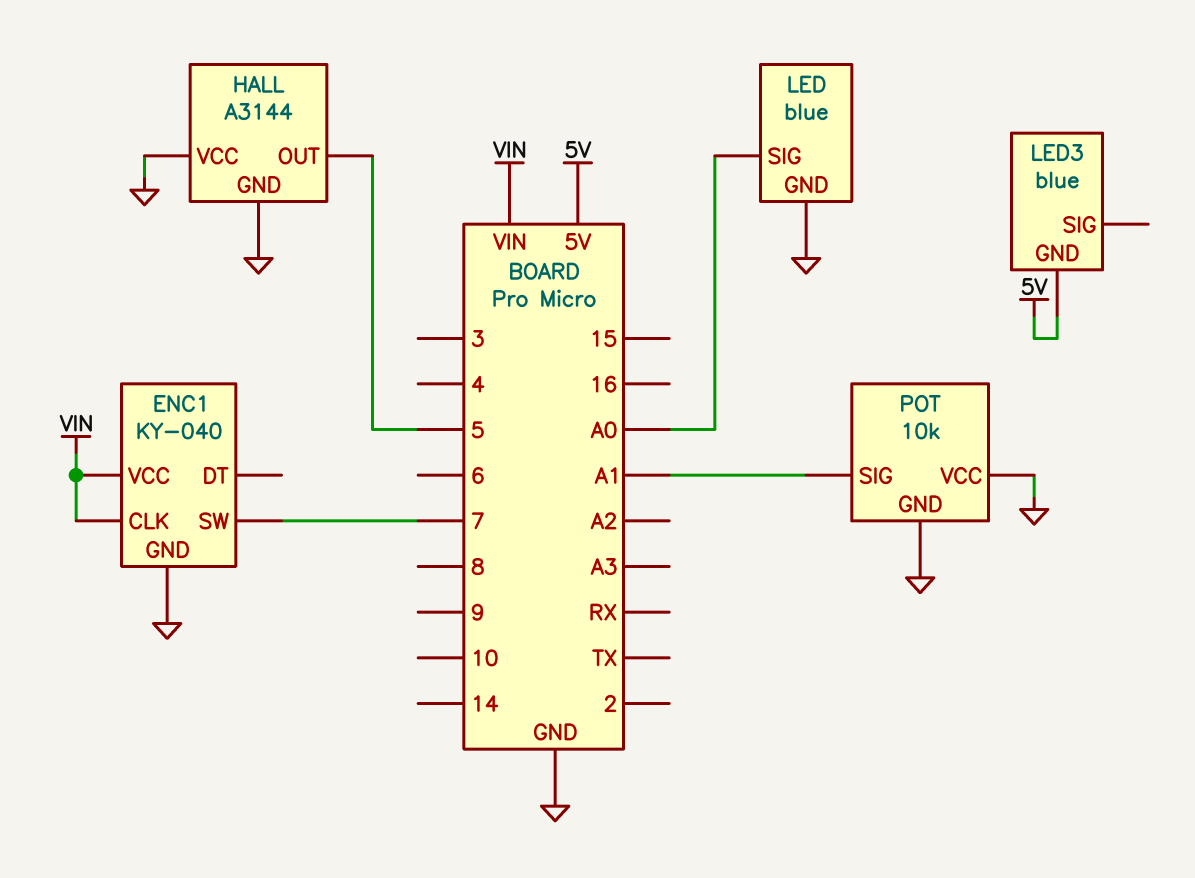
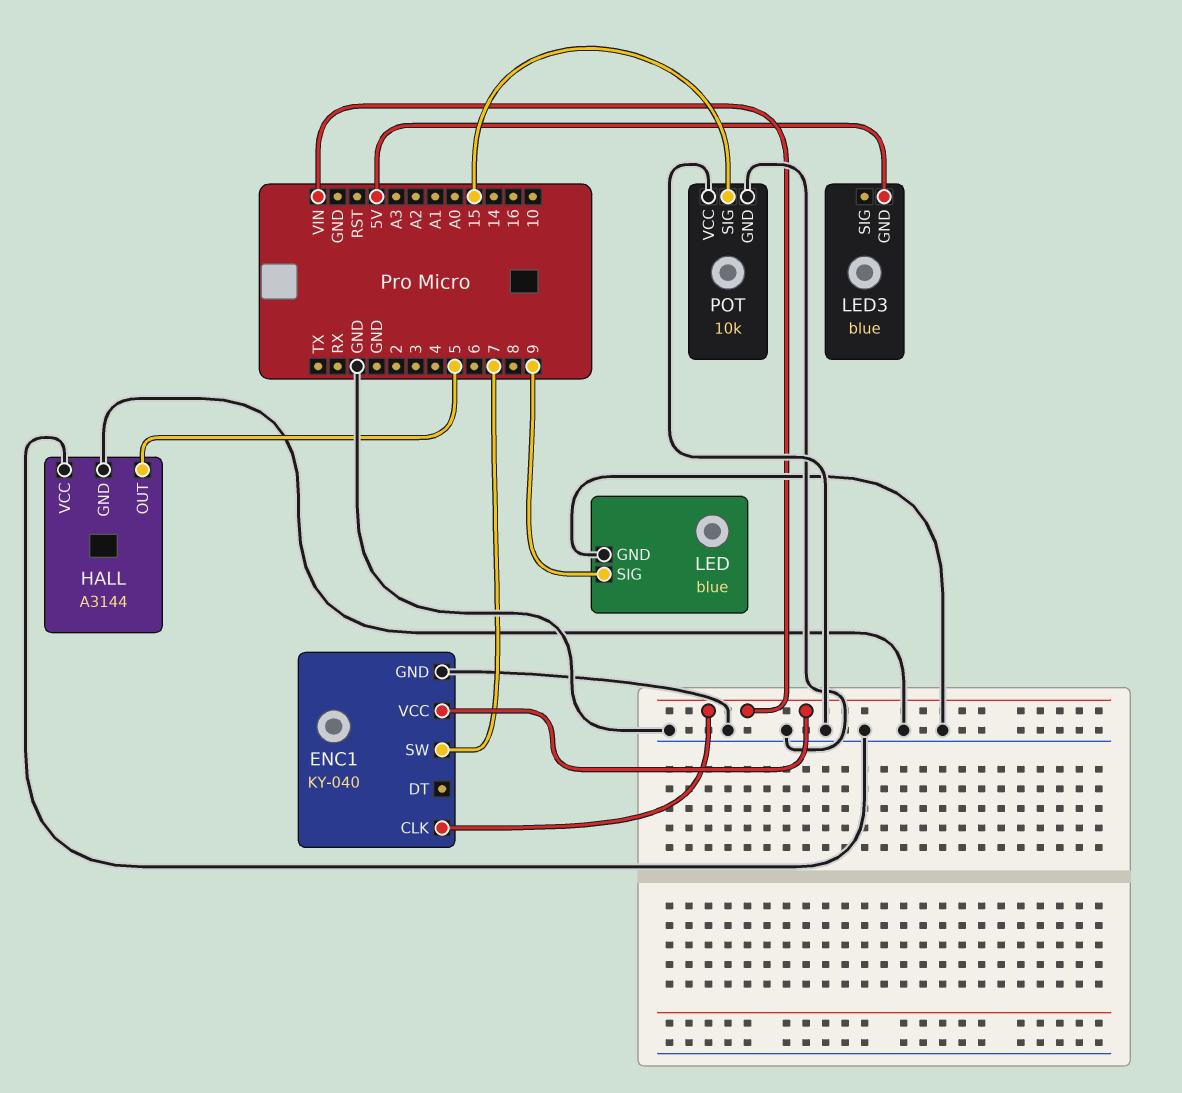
LED pin SIG: A0 -> 9
POT pin SIG: A1 -> 15

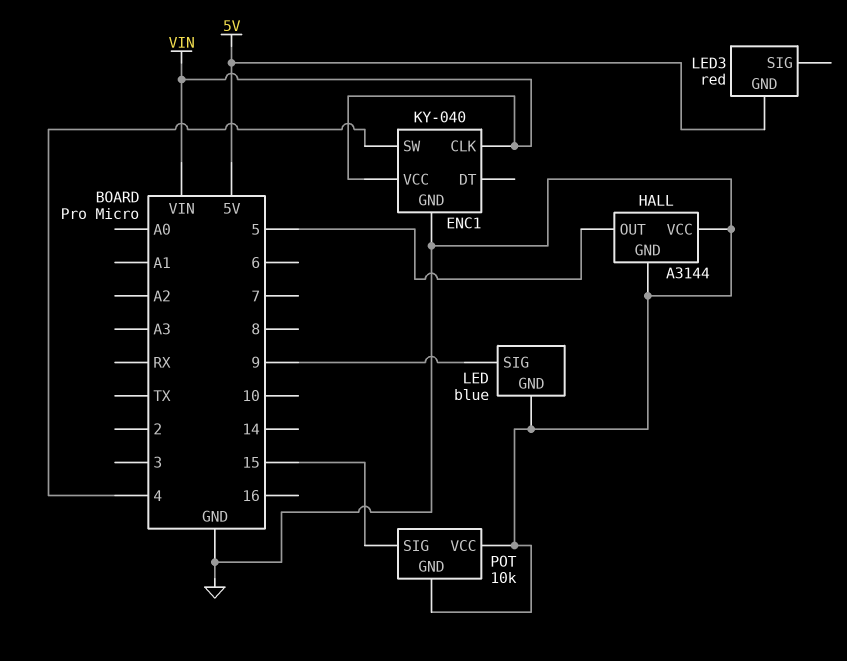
ENC1 pin SW: 7 -> 4
LED3: blue -> red

